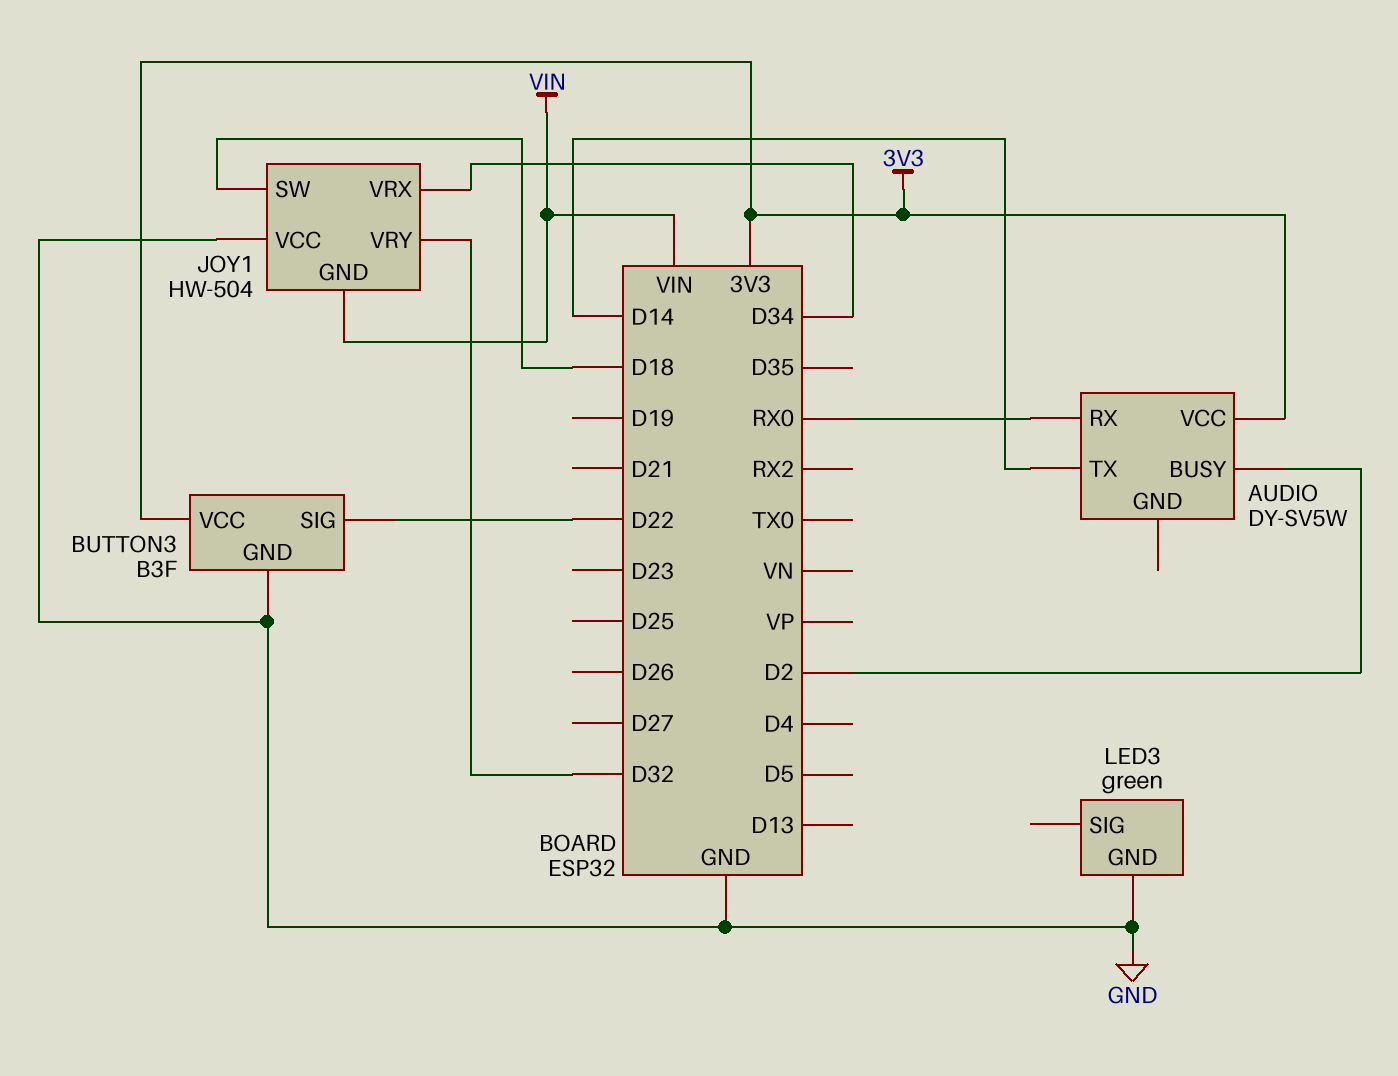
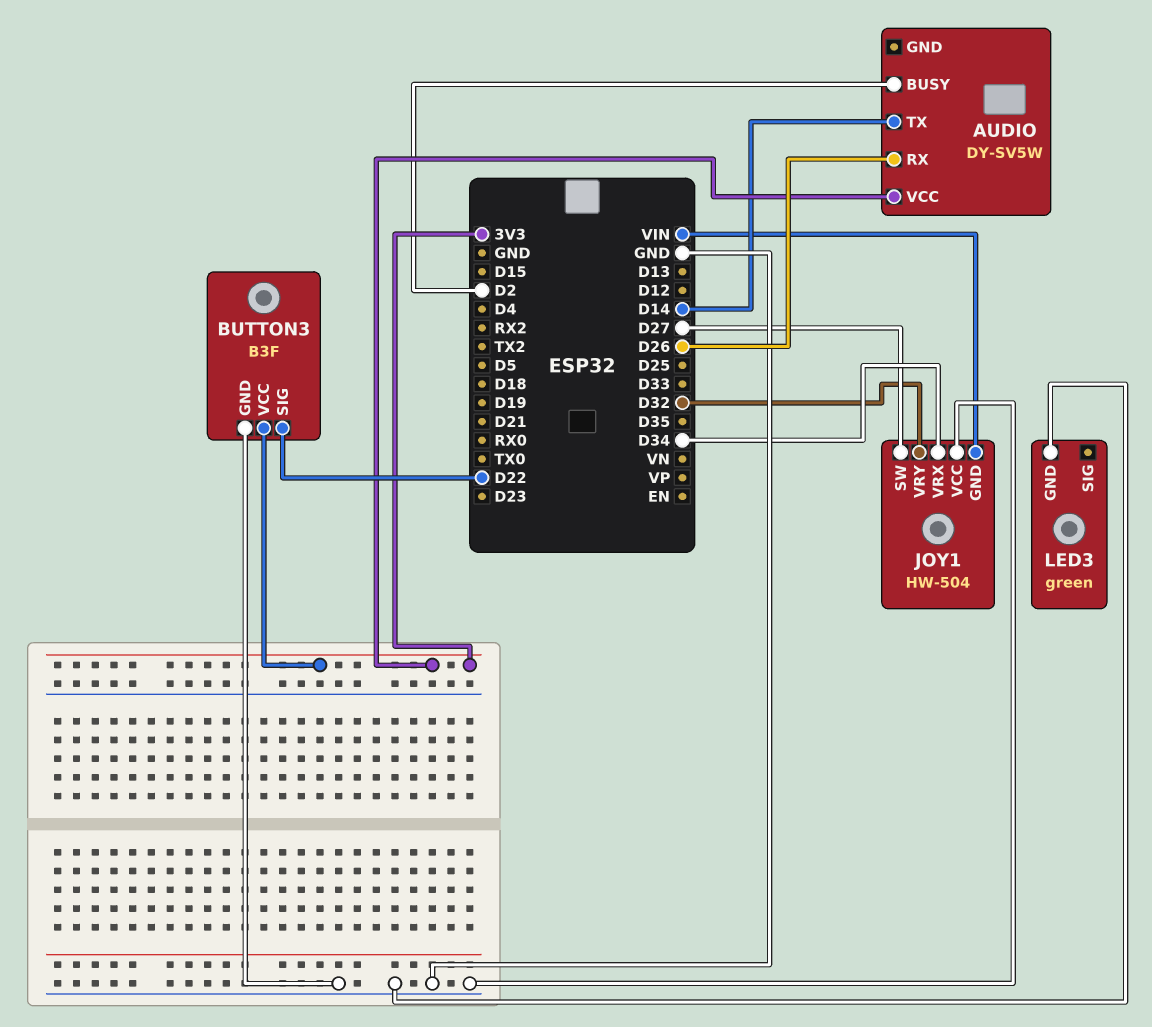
AUDIO pin RX: RX0 -> D26
JOY1 pin SW: D18 -> D27

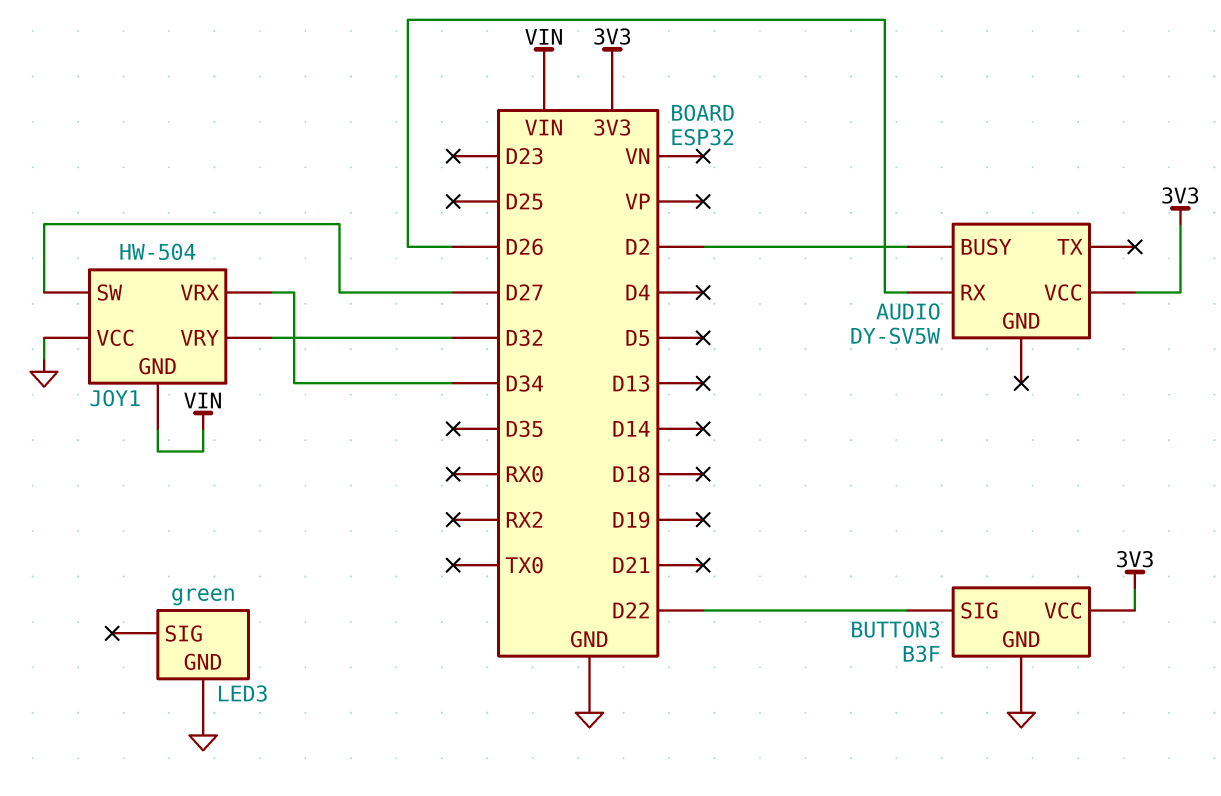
AUDIO pin TX: D14 -> none

